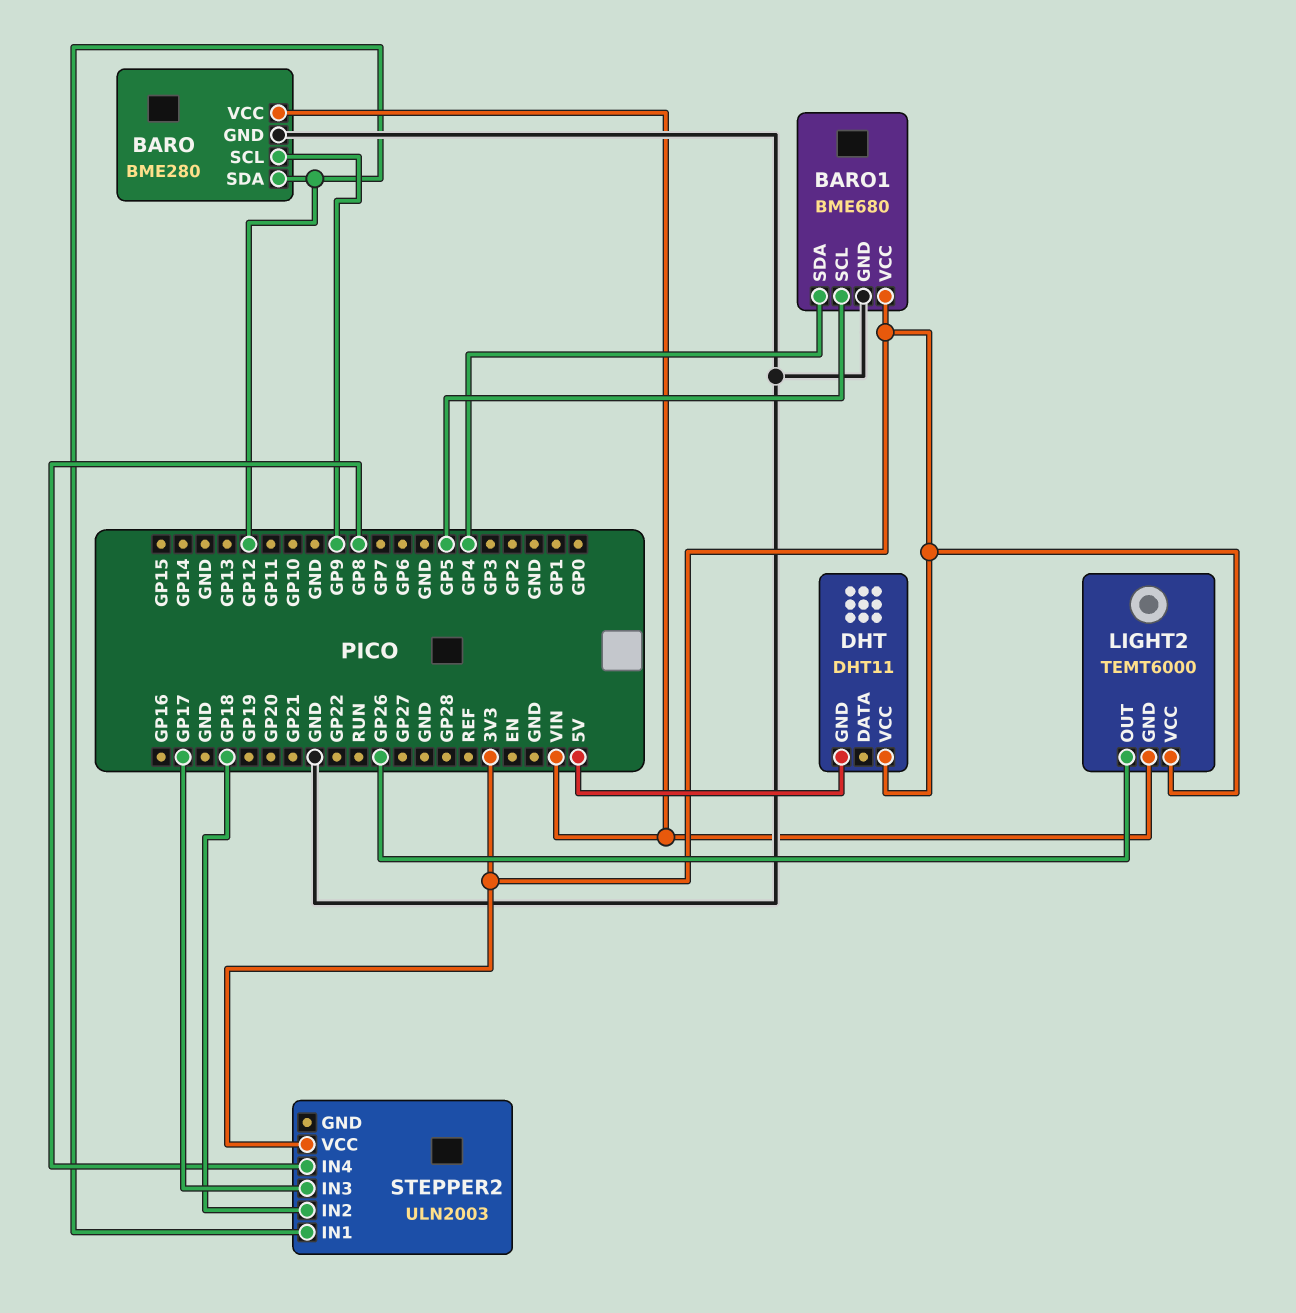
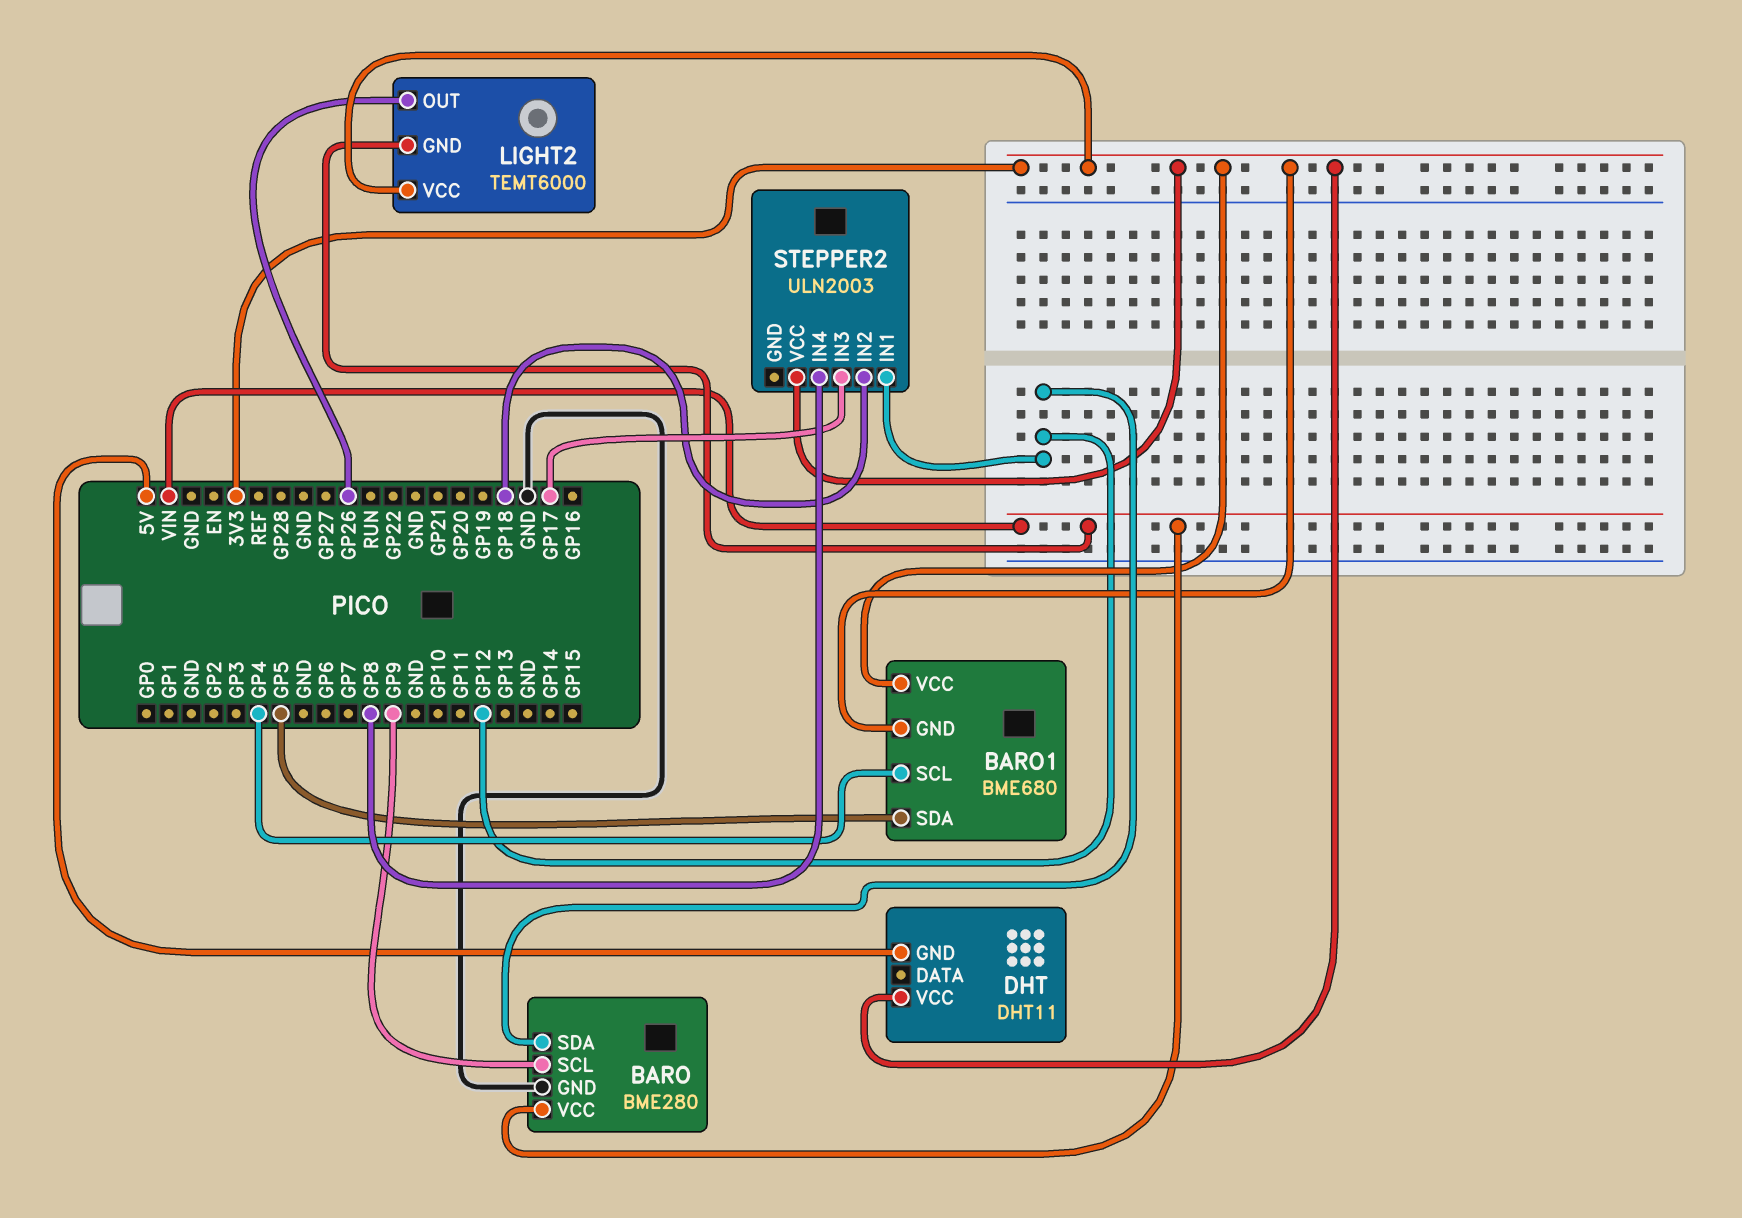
BARO1 pin GND: GND -> 3V3
BARO1 pin SCL: GP5 -> GP4
BARO1 pin SDA: GP4 -> GP5

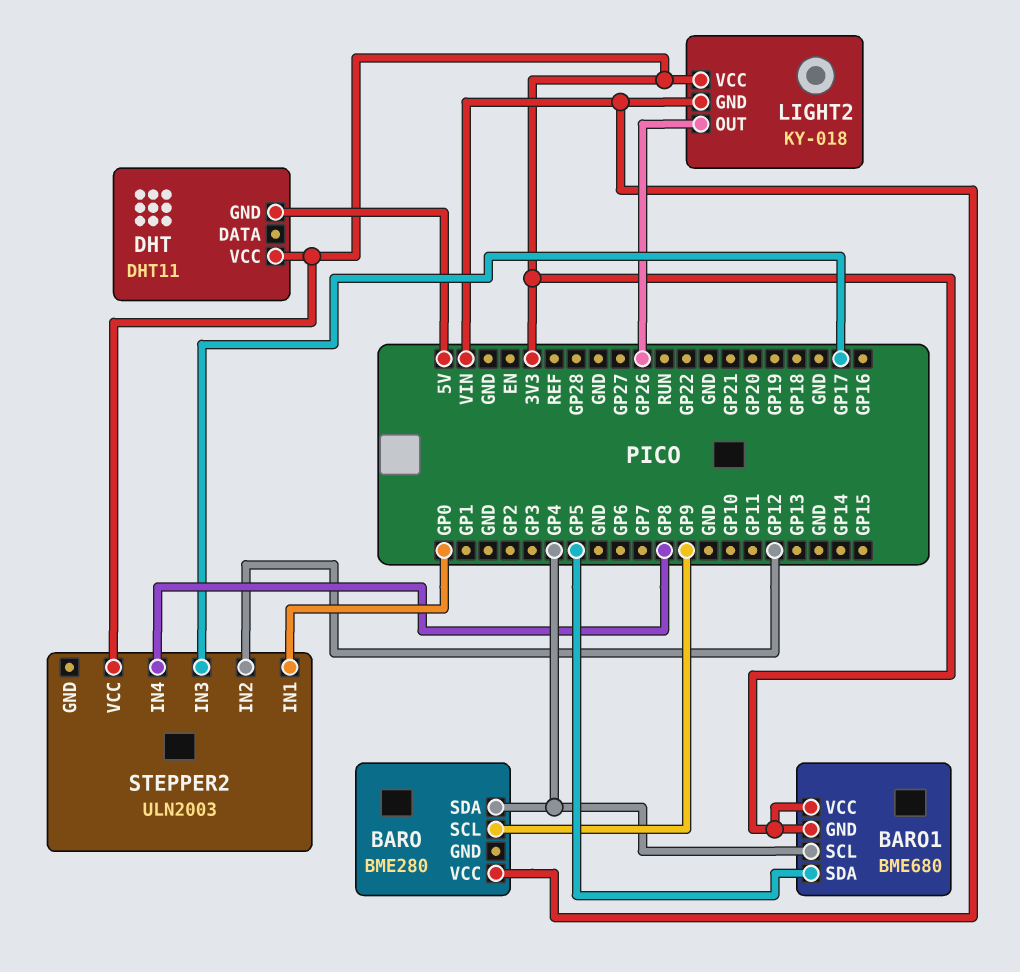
BARO pin GND: GND -> none
BARO pin SDA: GP12 -> GP4
LIGHT2: TEMT6000 -> KY-018
STEPPER2 pin IN1: GP12 -> GP0
STEPPER2 pin IN2: GP18 -> GP12

